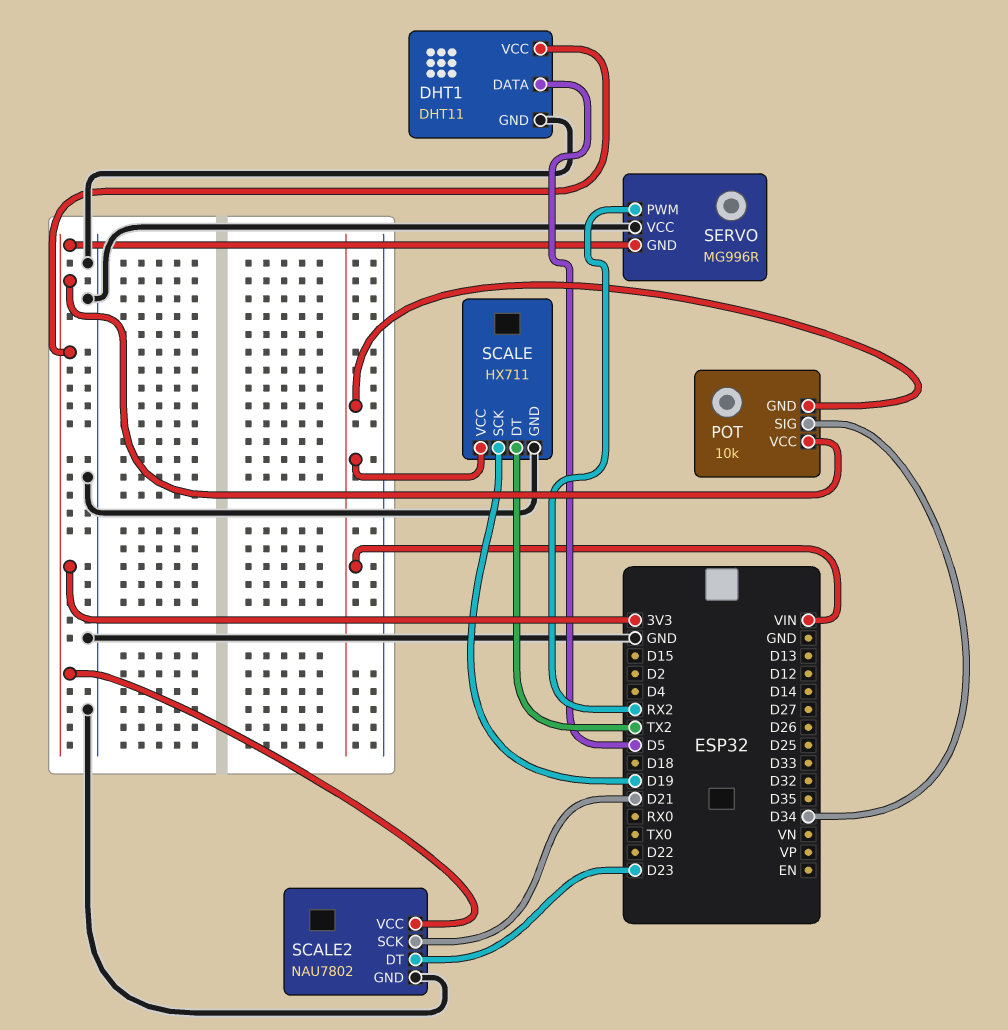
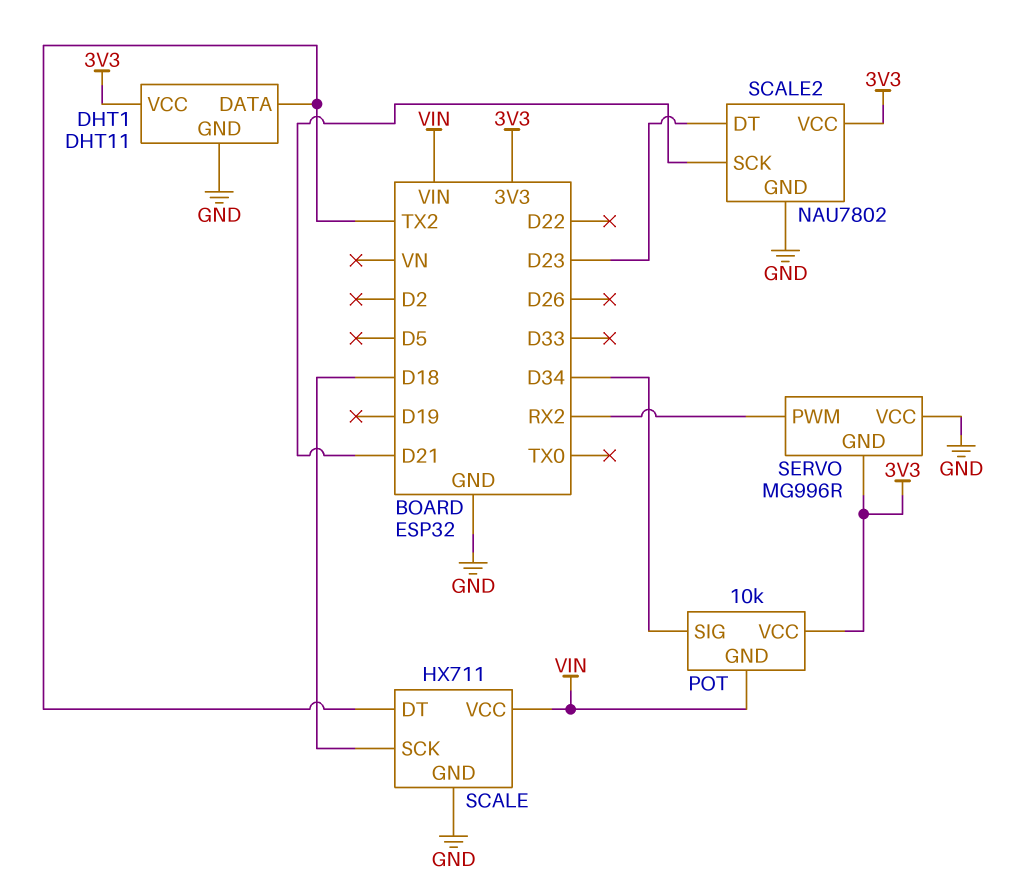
DHT1 pin DATA: D5 -> TX2
SCALE pin SCK: D19 -> D18

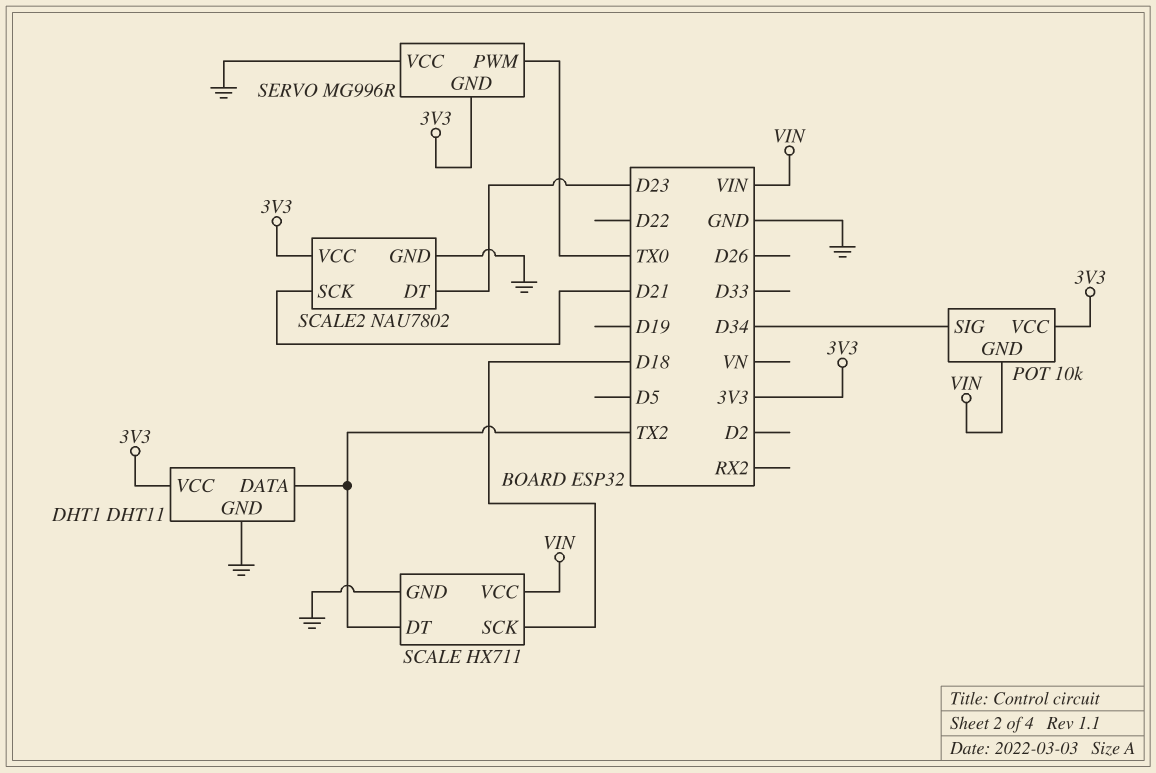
SERVO pin PWM: RX2 -> TX0

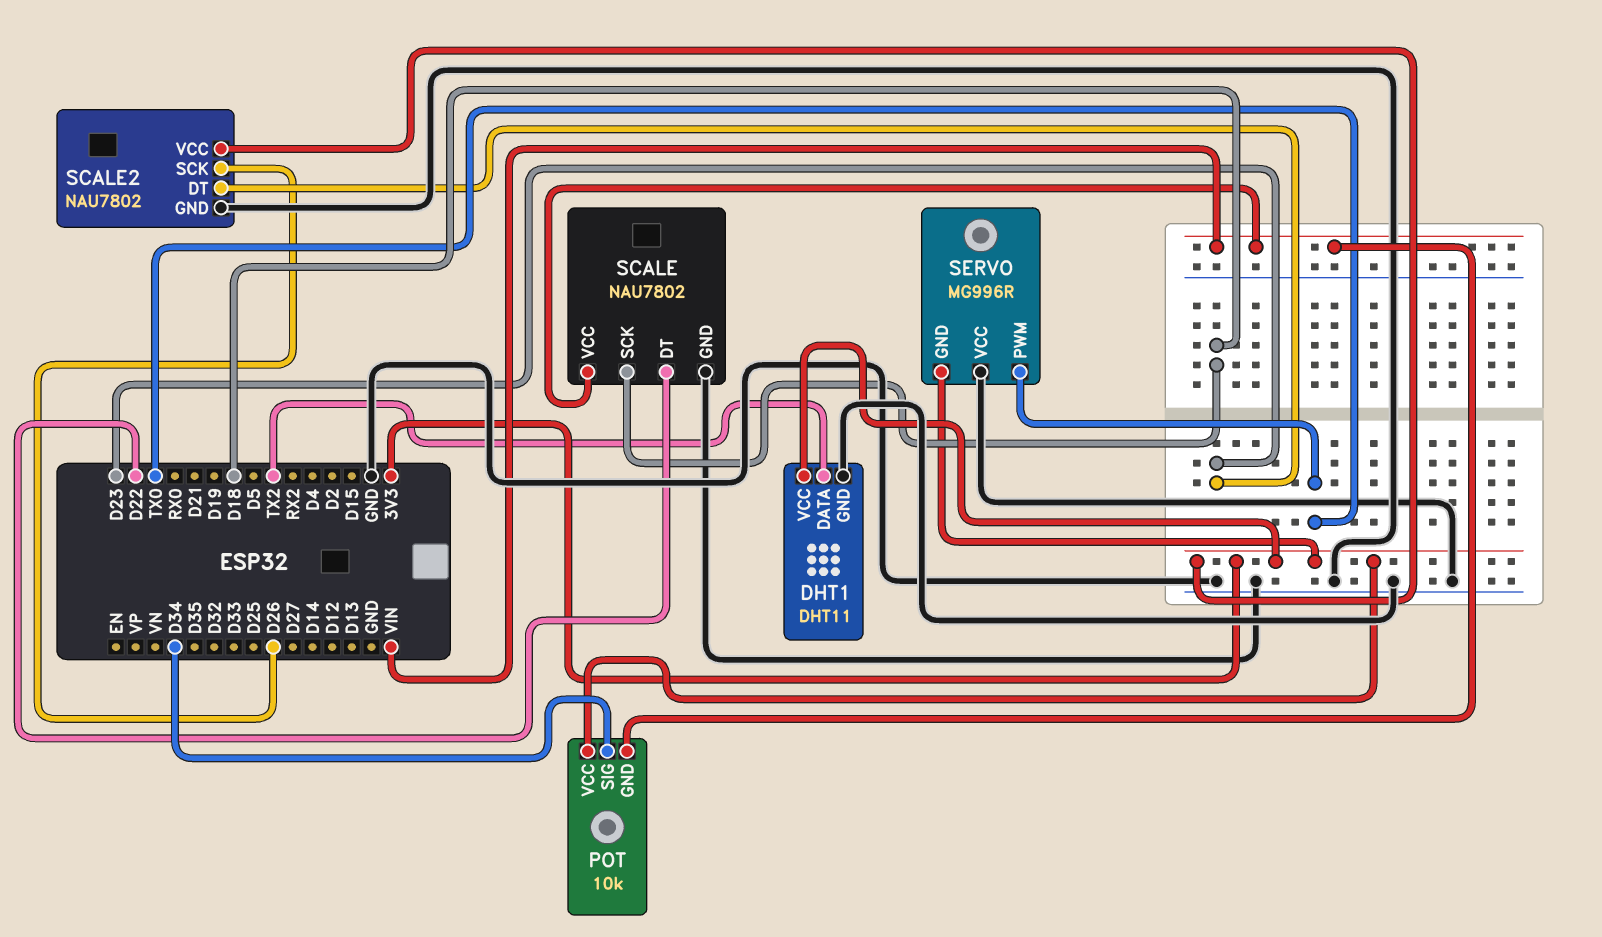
SCALE: HX711 -> NAU7802
SCALE pin DT: TX2 -> D22
SCALE2 pin SCK: D21 -> D26

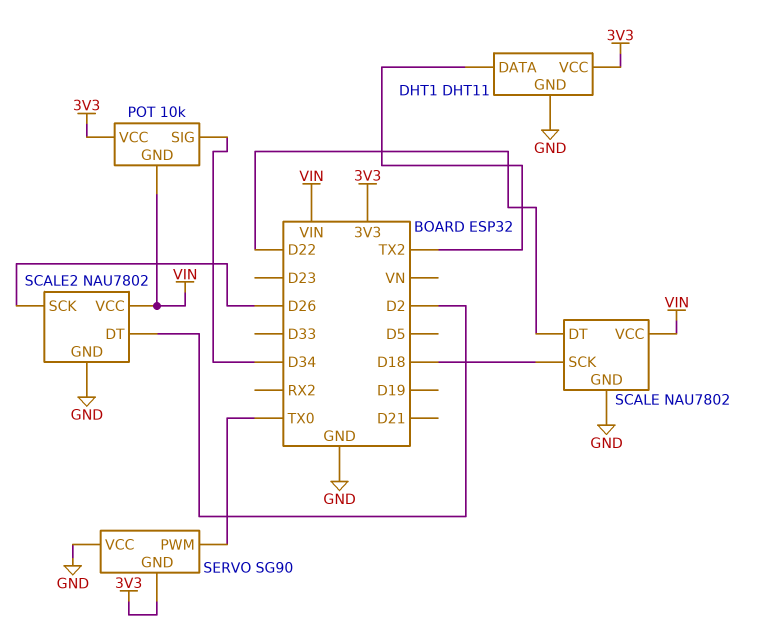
SCALE2 pin DT: D23 -> D2
SCALE2 pin VCC: 3V3 -> VIN
SERVO: MG996R -> SG90

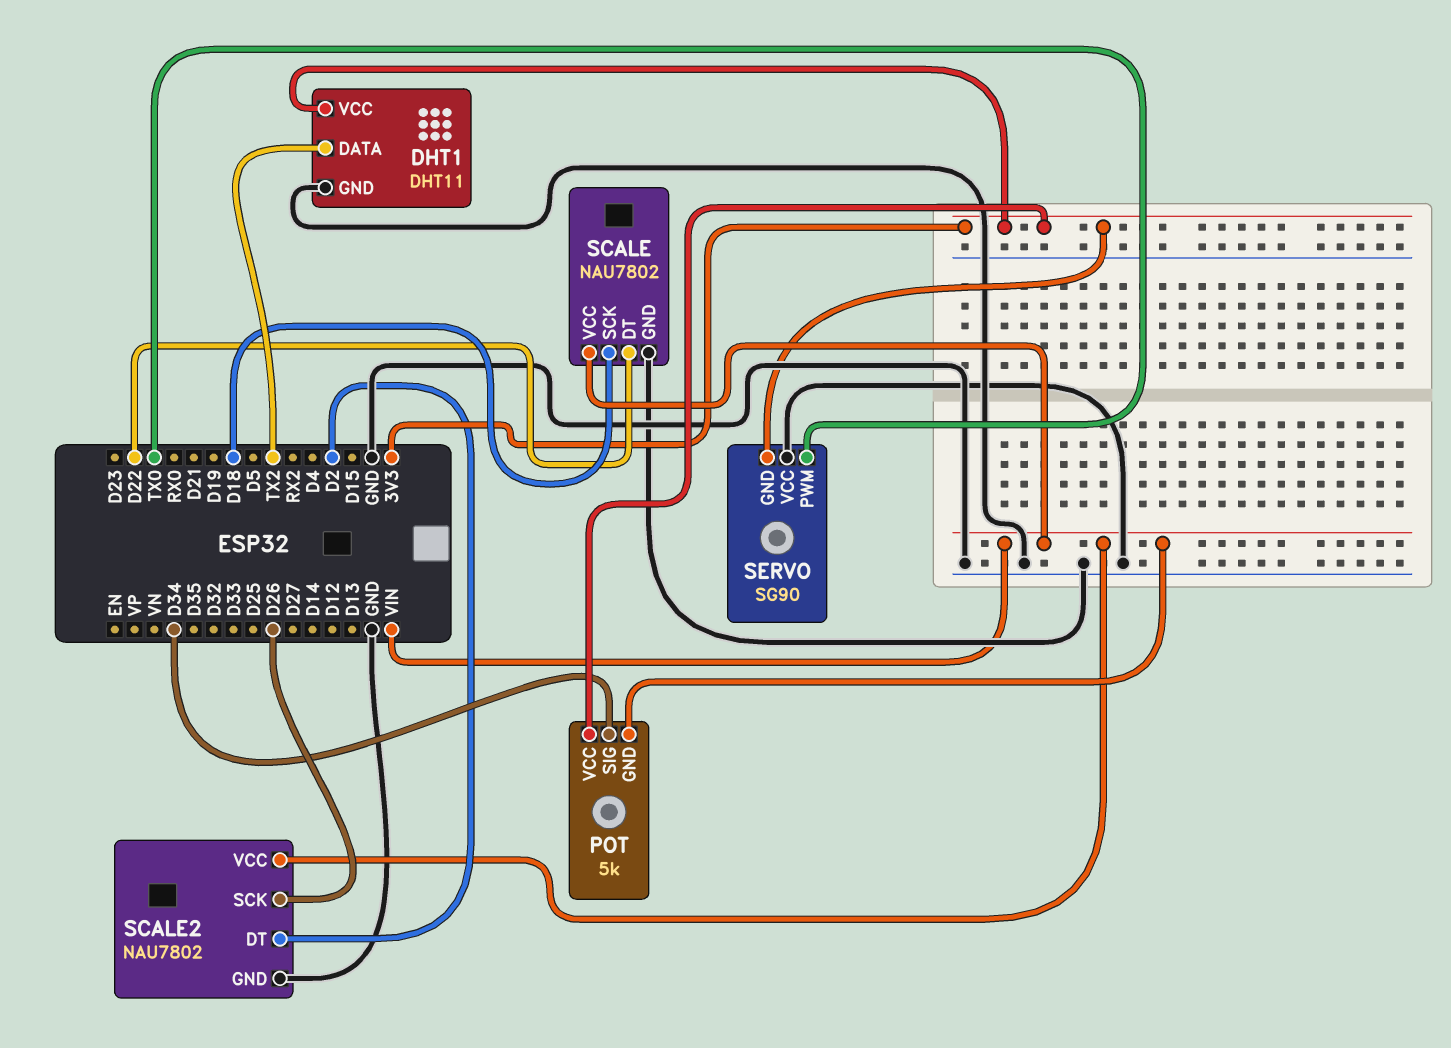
POT: 10k -> 5k

